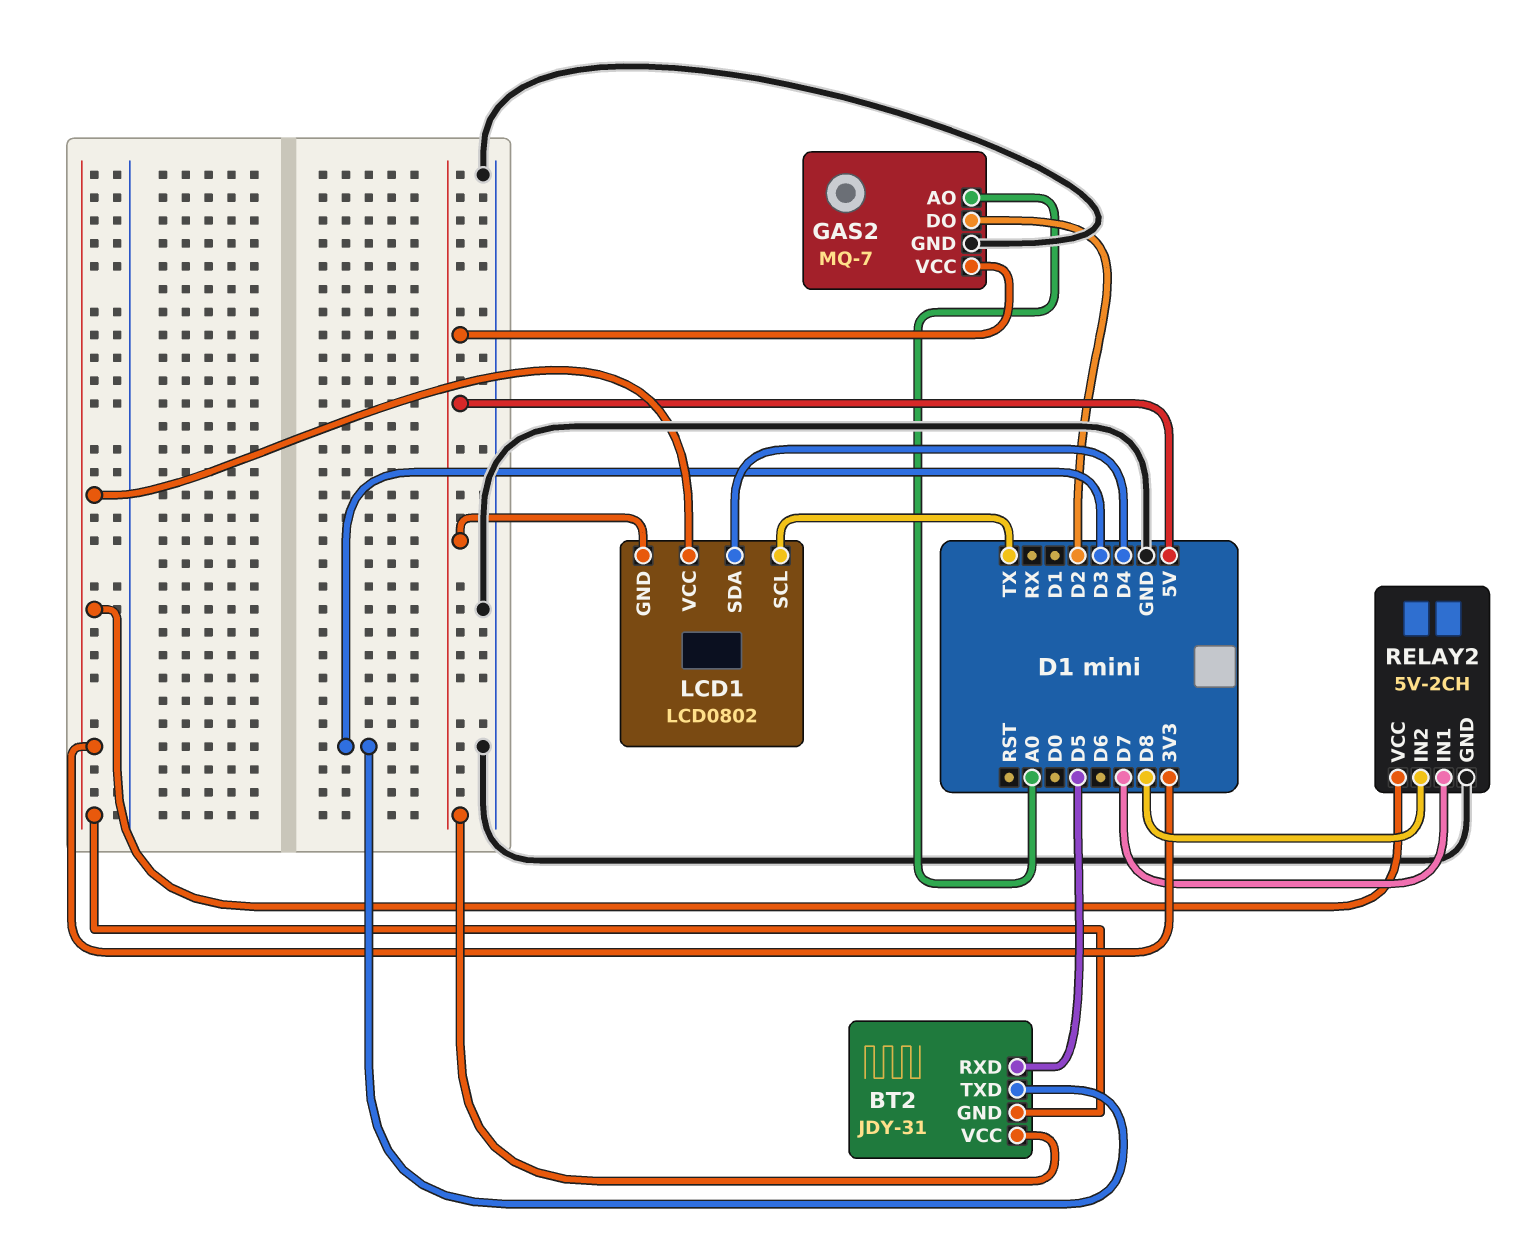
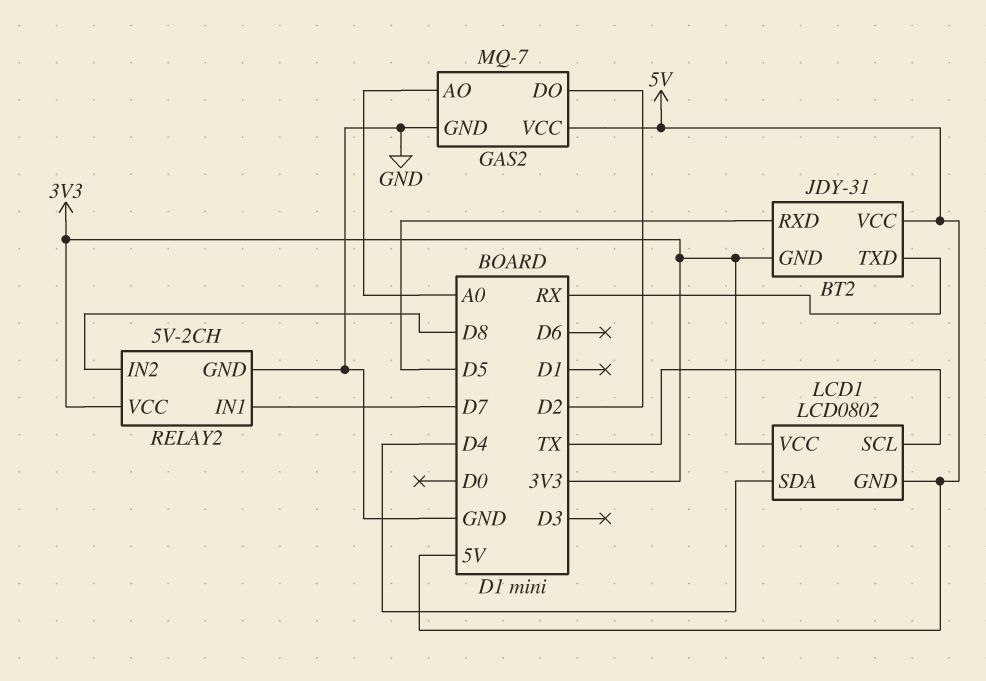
BT2 pin TXD: D3 -> RX

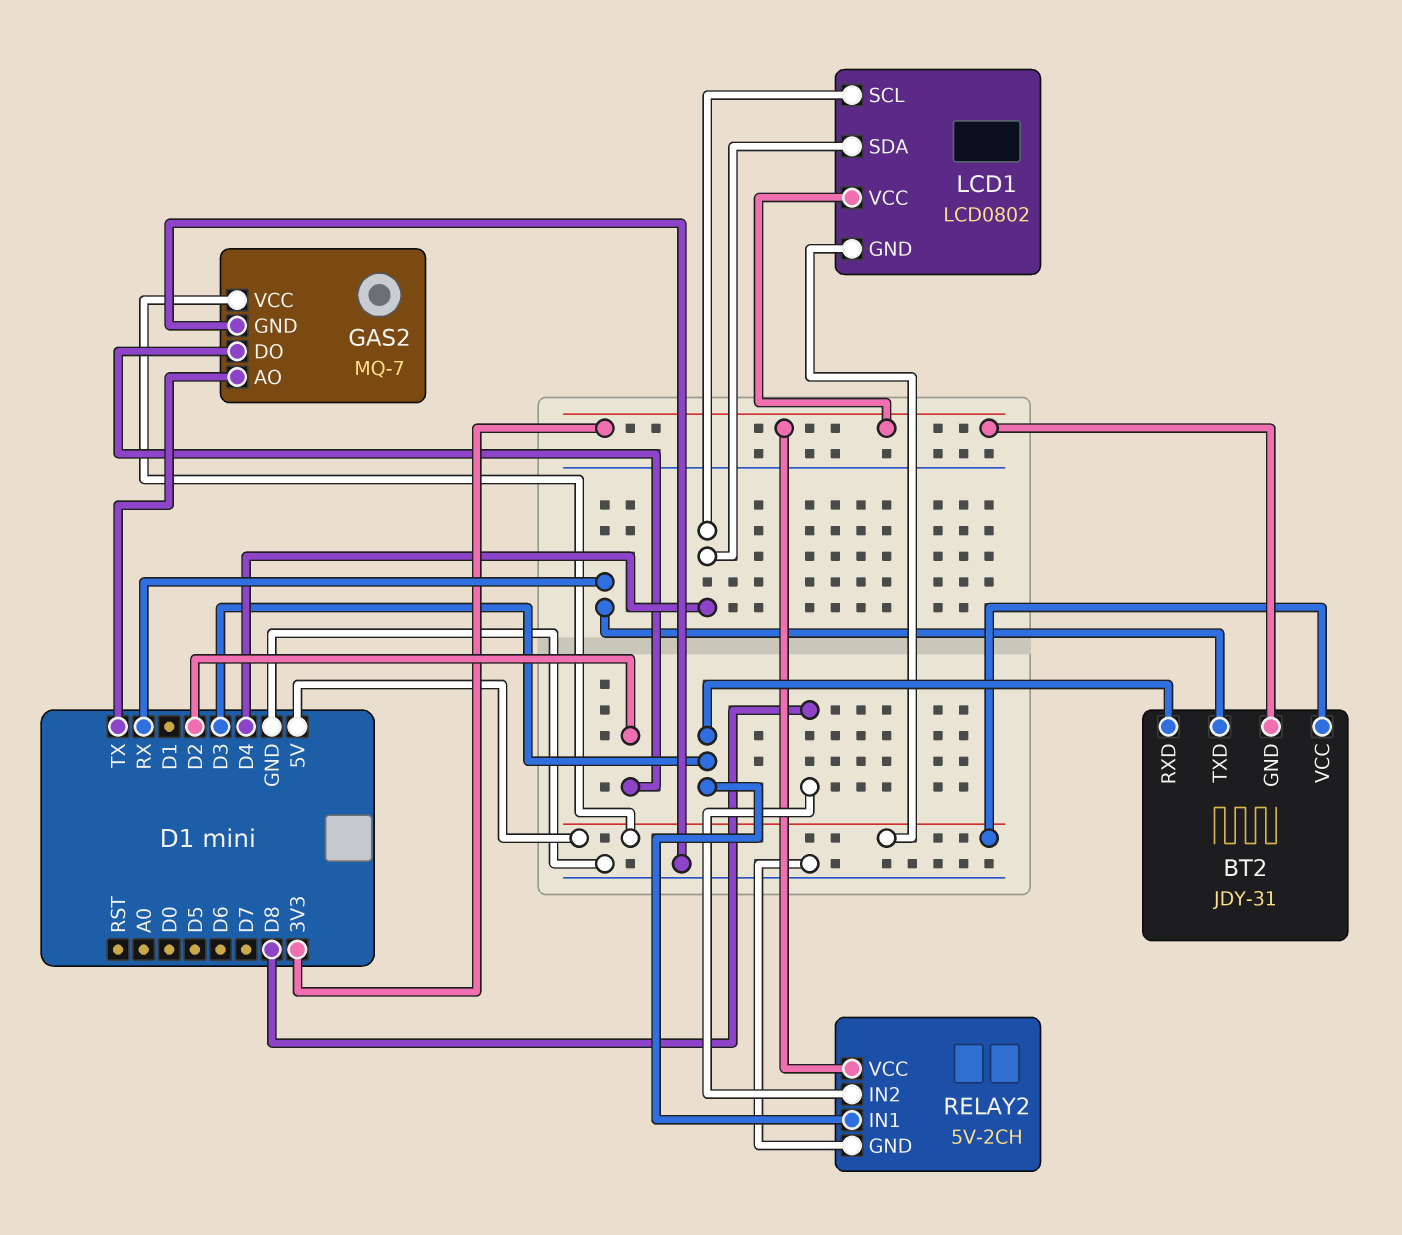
BT2 pin RXD: D5 -> D3
GAS2 pin AO: A0 -> TX
LCD1 pin SCL: TX -> D4
RELAY2 pin IN1: D7 -> D3

